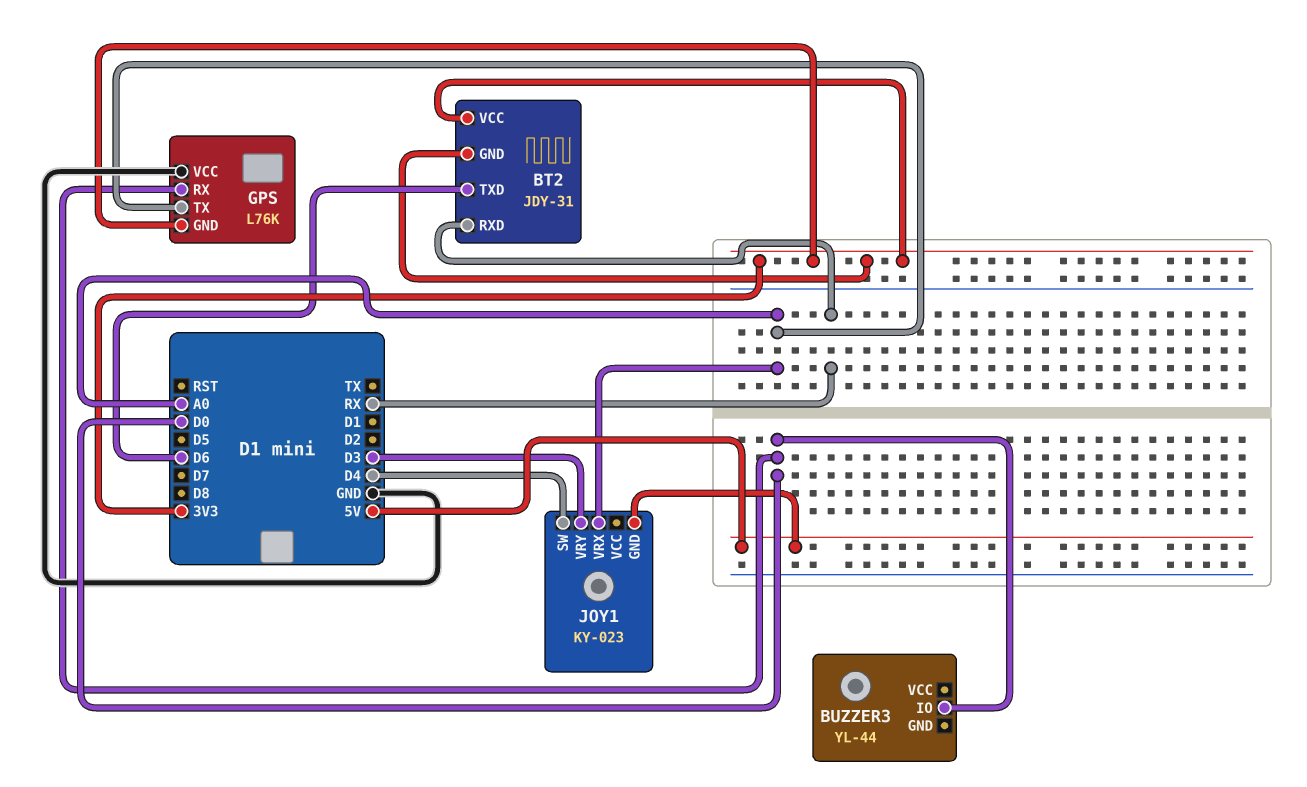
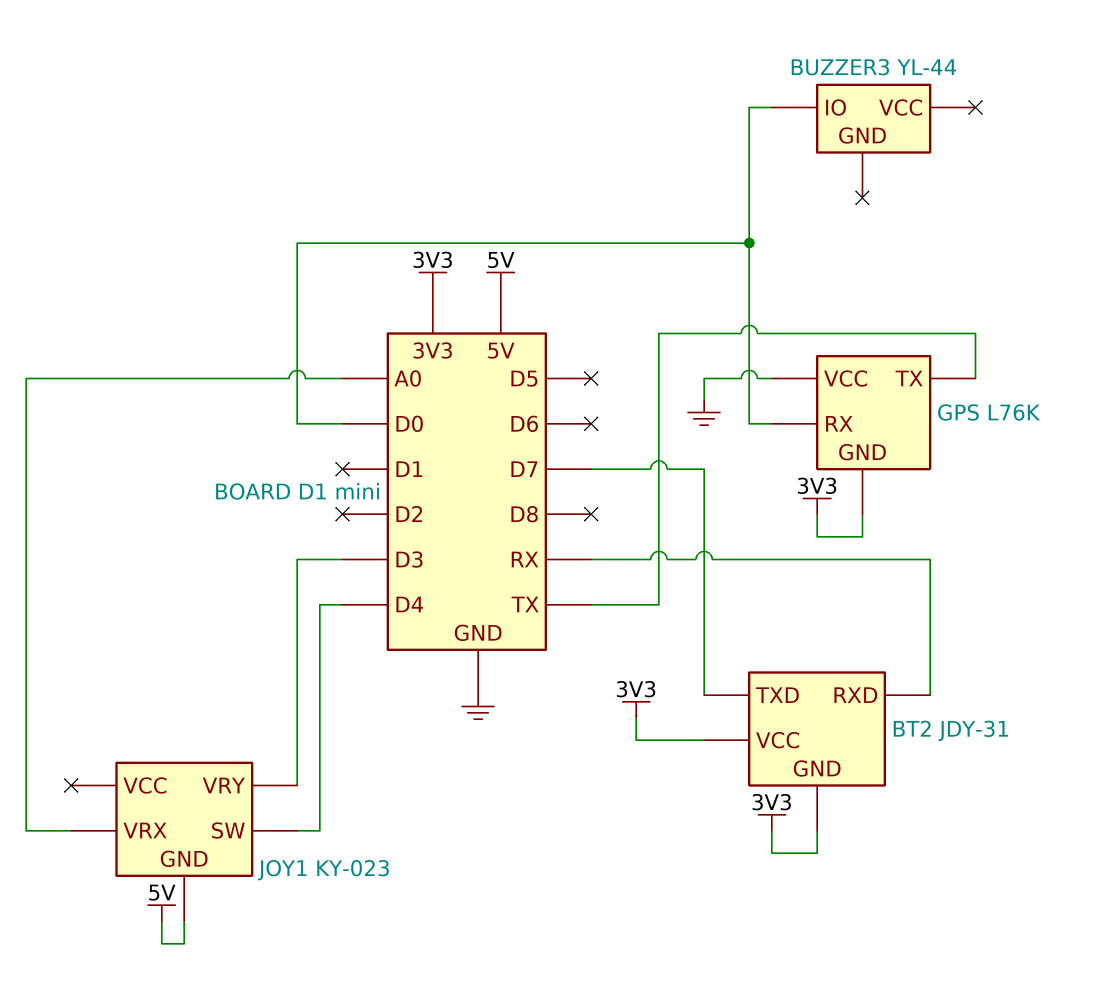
BT2 pin TXD: D6 -> D7
GPS pin TX: A0 -> TX

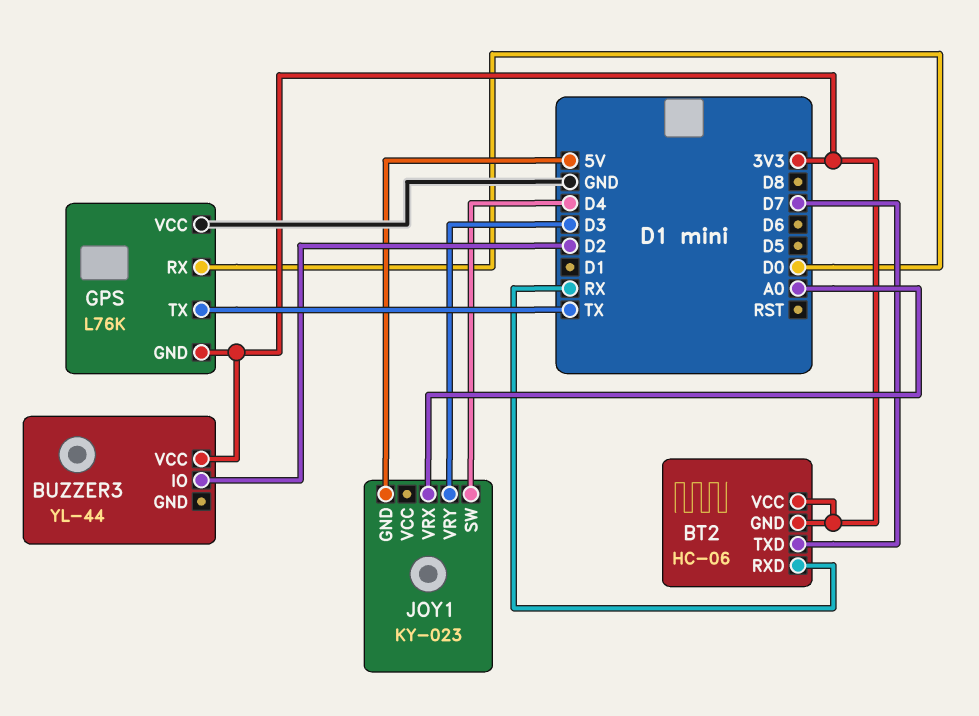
BT2: JDY-31 -> HC-06
BUZZER3 pin IO: D0 -> D2
BUZZER3 pin VCC: none -> 3V3

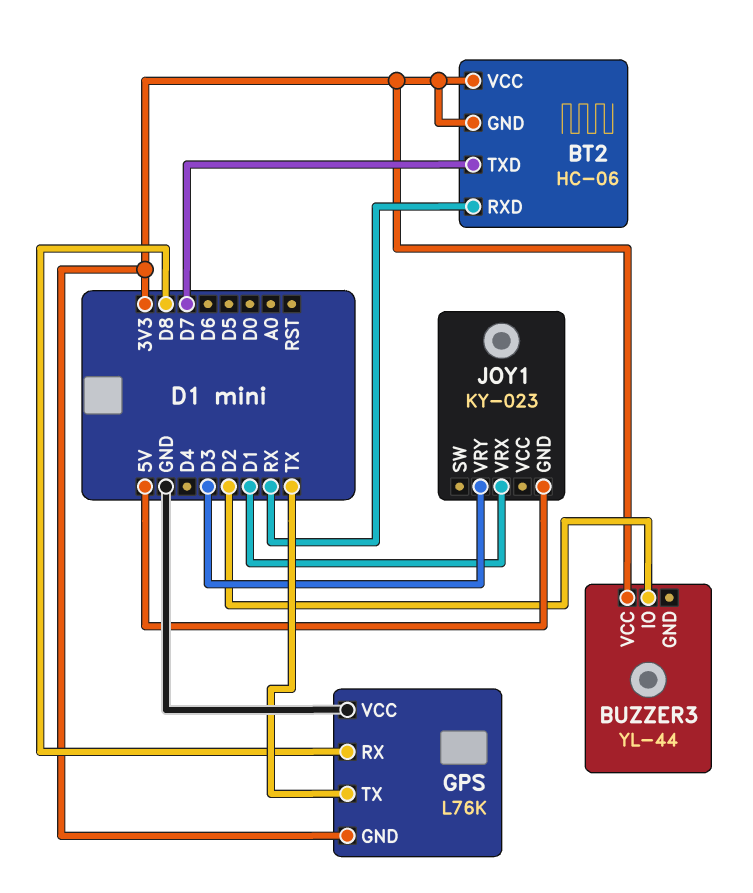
GPS pin RX: D0 -> D8
JOY1 pin SW: D4 -> none
JOY1 pin VRX: A0 -> D1

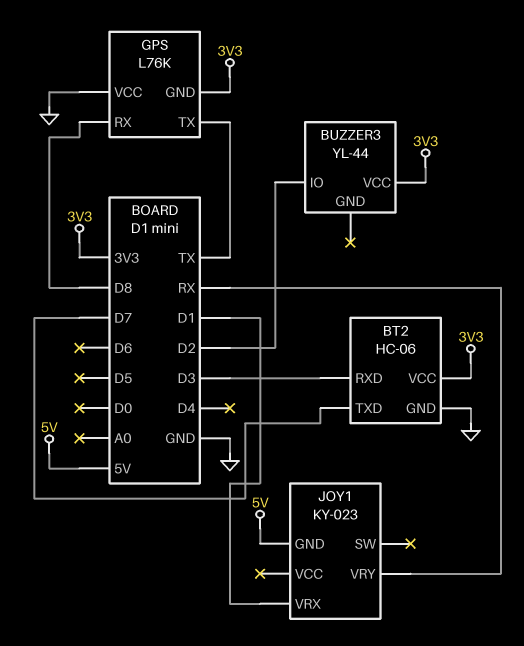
BT2 pin GND: 3V3 -> GND
BT2 pin RXD: RX -> D3
JOY1 pin VRY: D3 -> RX

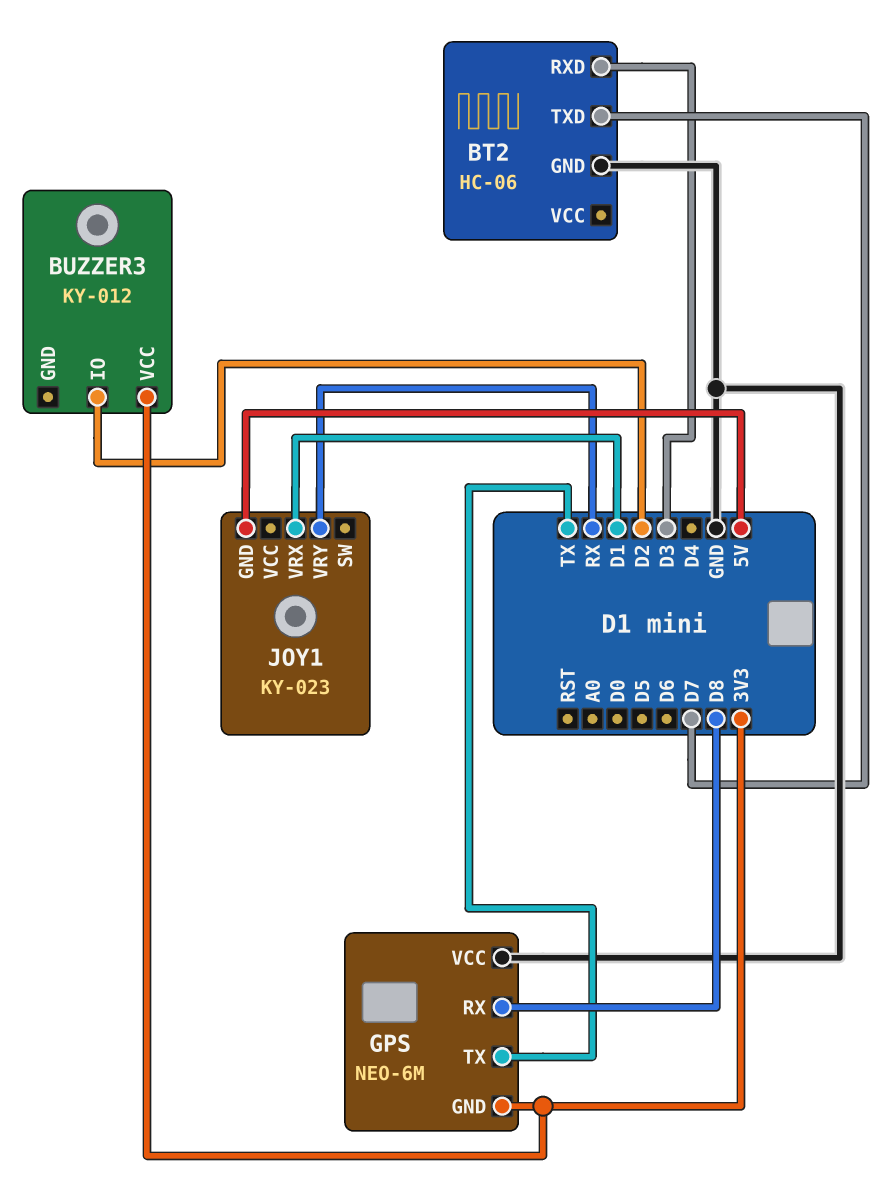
BT2 pin VCC: 3V3 -> none
BUZZER3: YL-44 -> KY-012
GPS: L76K -> NEO-6M

